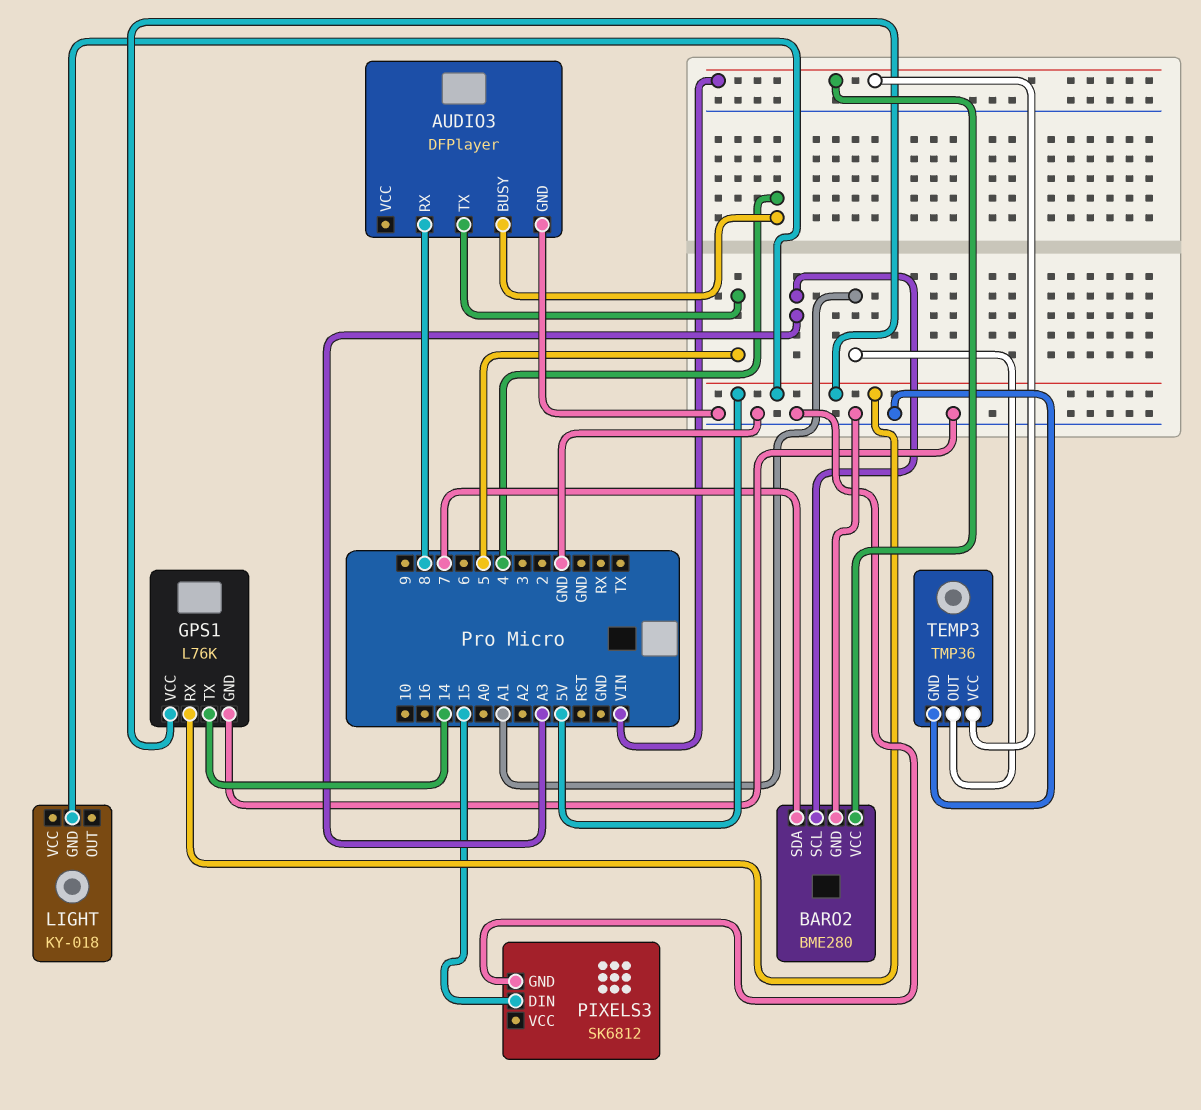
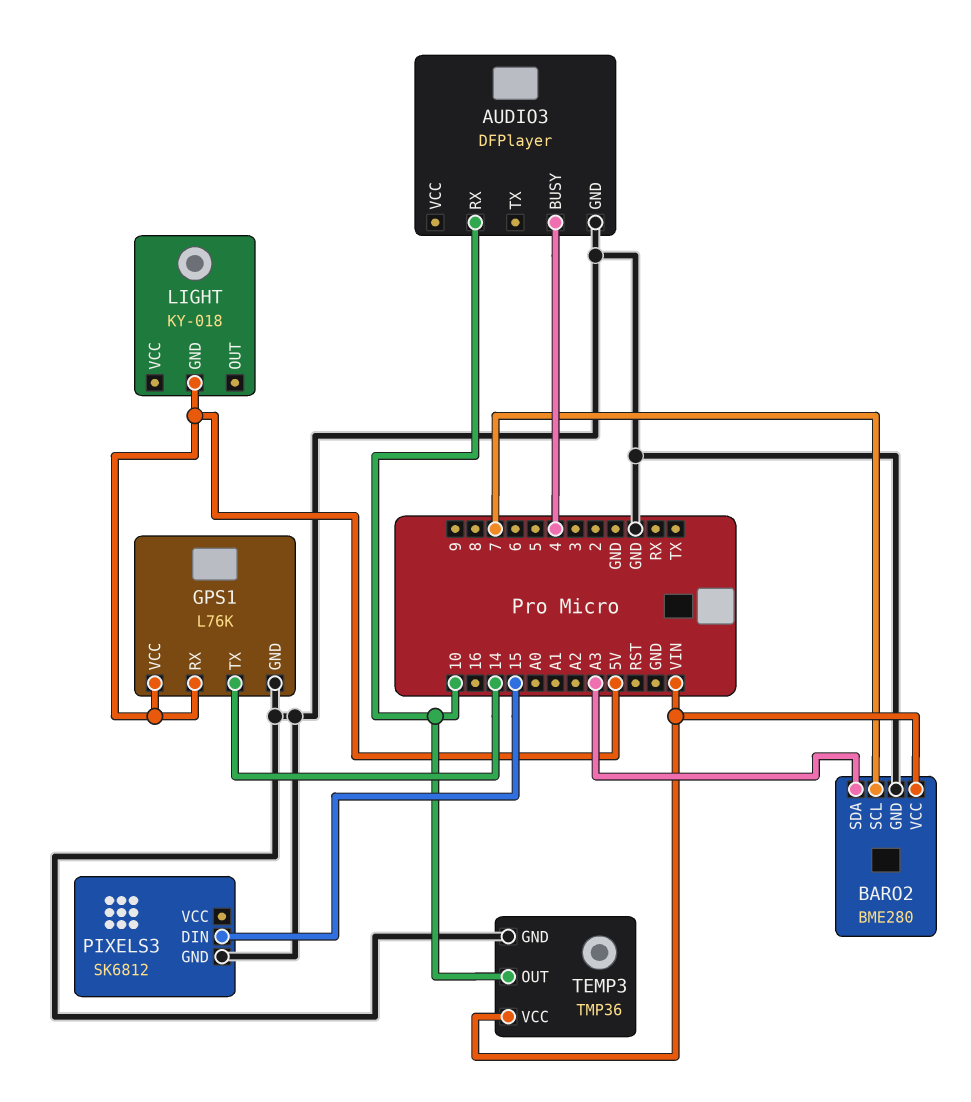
AUDIO3 pin RX: 8 -> 10
AUDIO3 pin TX: 5 -> none
BARO2 pin SCL: A3 -> 7
BARO2 pin SDA: 7 -> A3
TEMP3 pin OUT: A1 -> 10

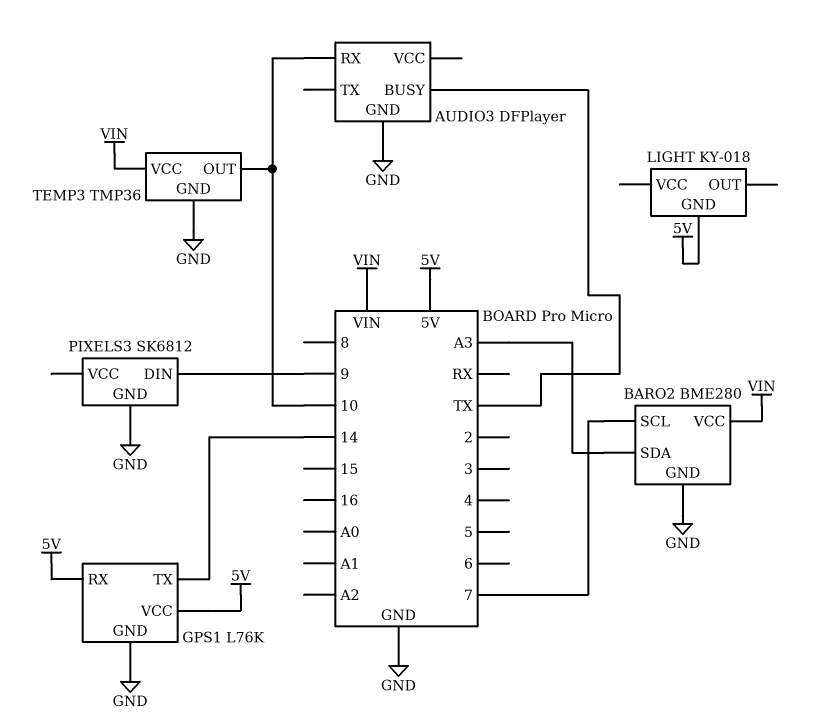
AUDIO3 pin BUSY: 4 -> TX
PIXELS3 pin DIN: 15 -> 9

